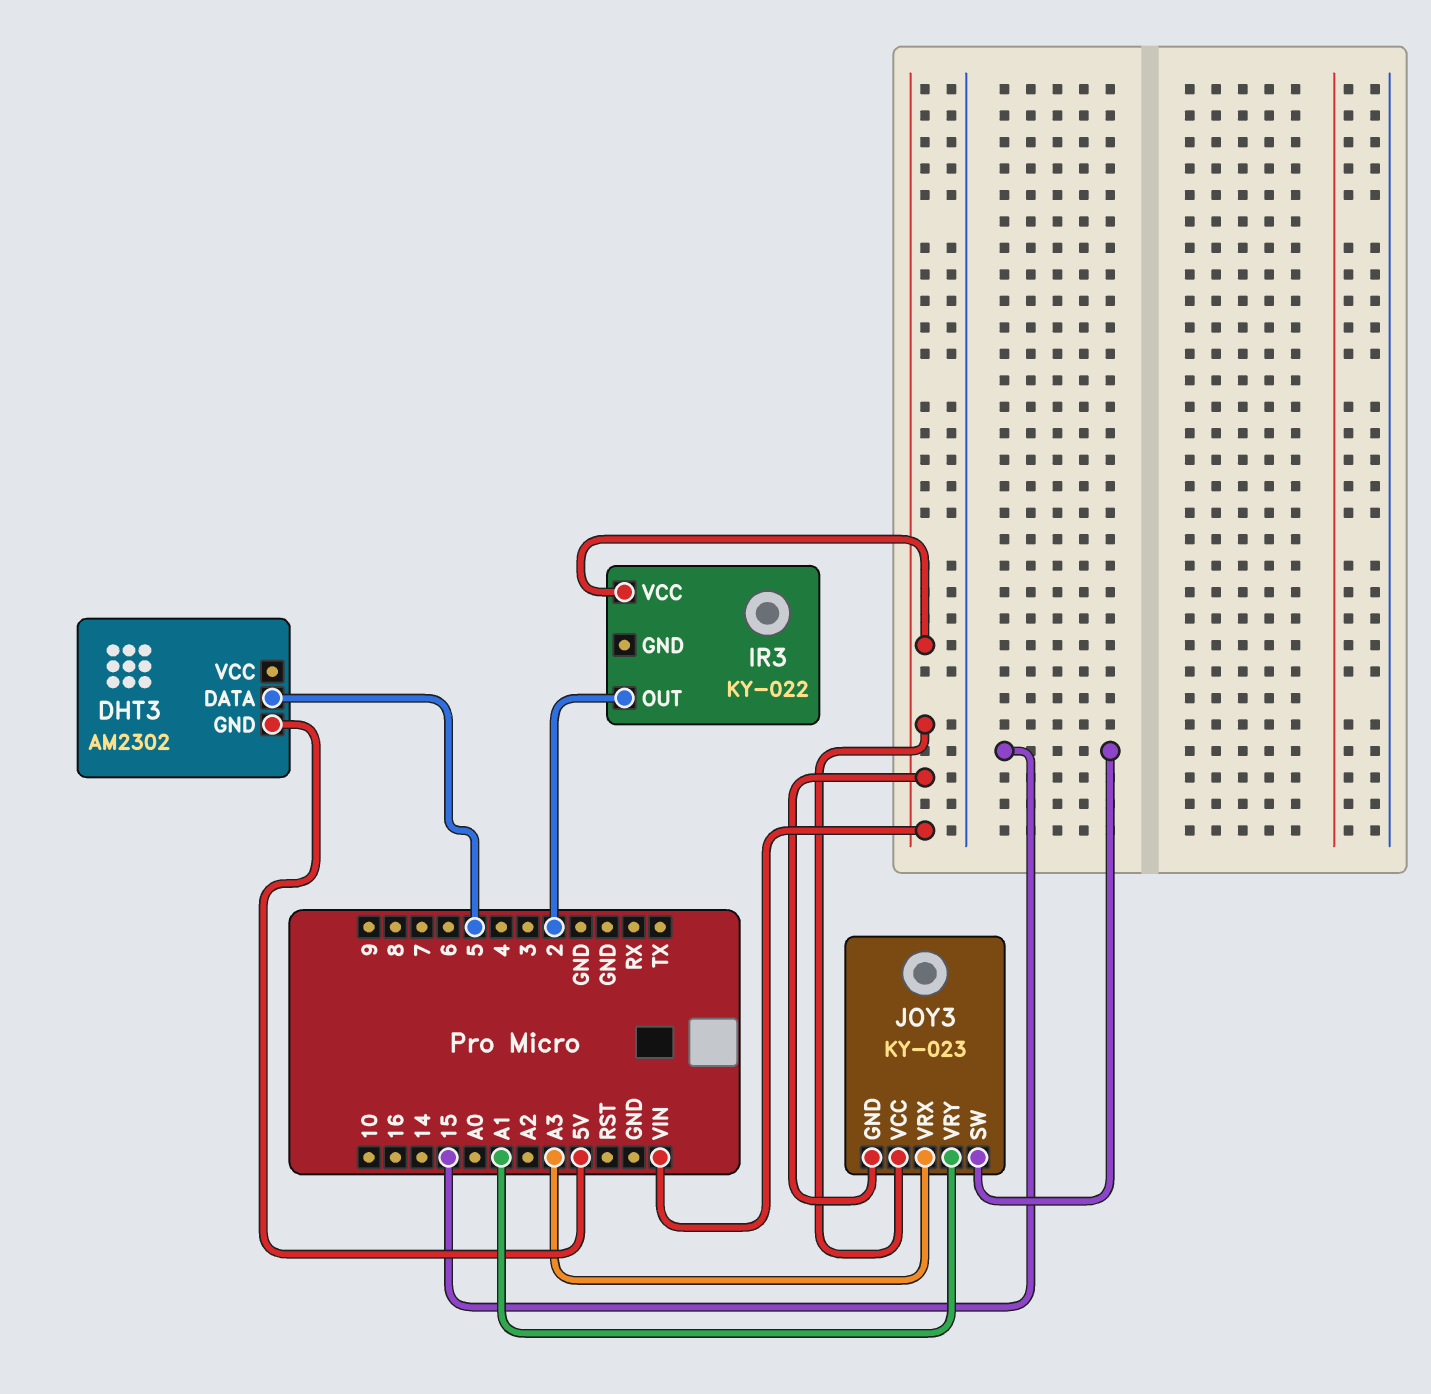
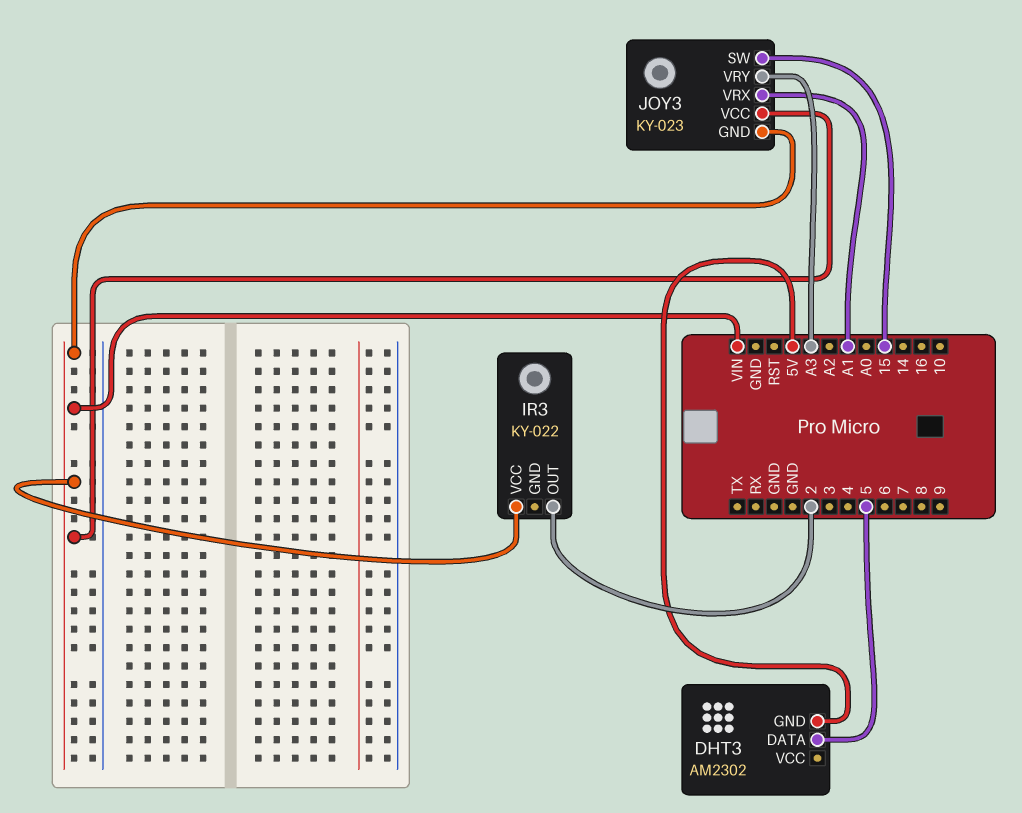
JOY3 pin VRX: A3 -> A1
JOY3 pin VRY: A1 -> A3

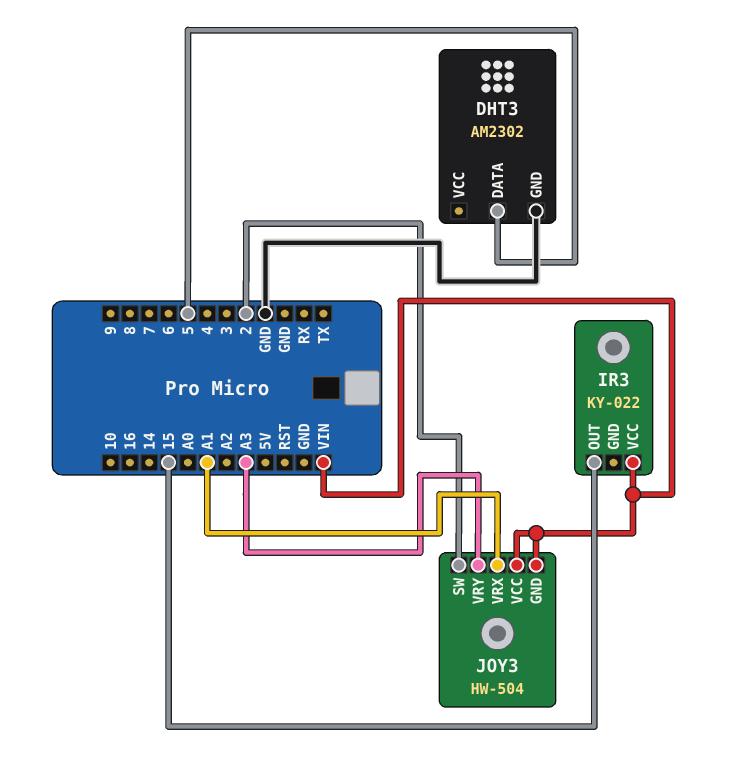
DHT3 pin GND: 5V -> GND
IR3 pin OUT: 2 -> 15
JOY3: KY-023 -> HW-504
JOY3 pin SW: 15 -> 2

